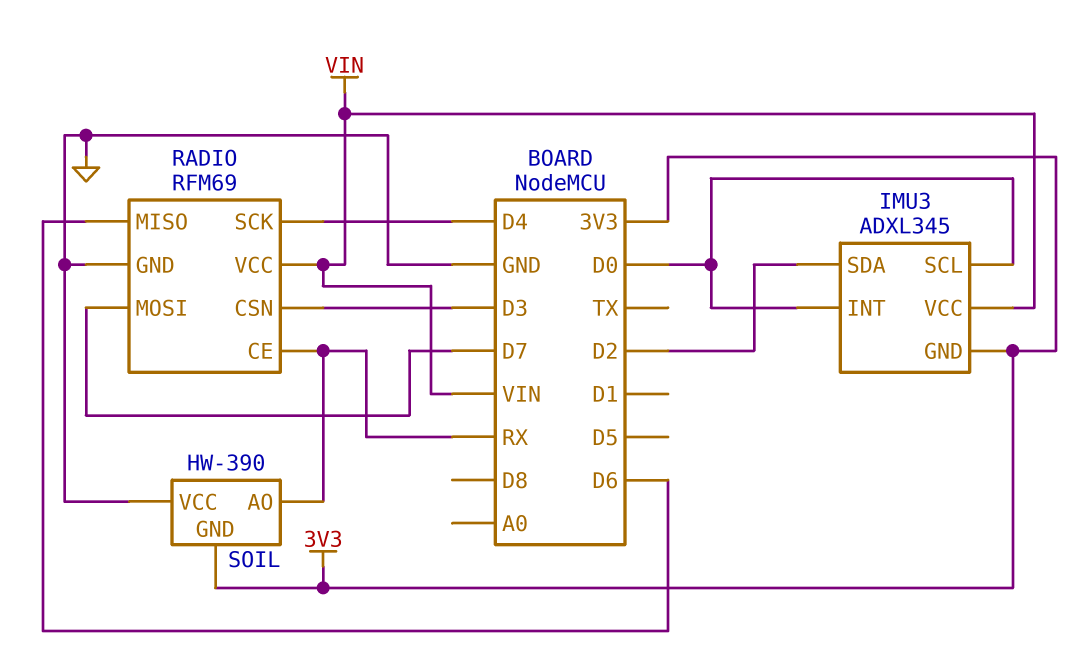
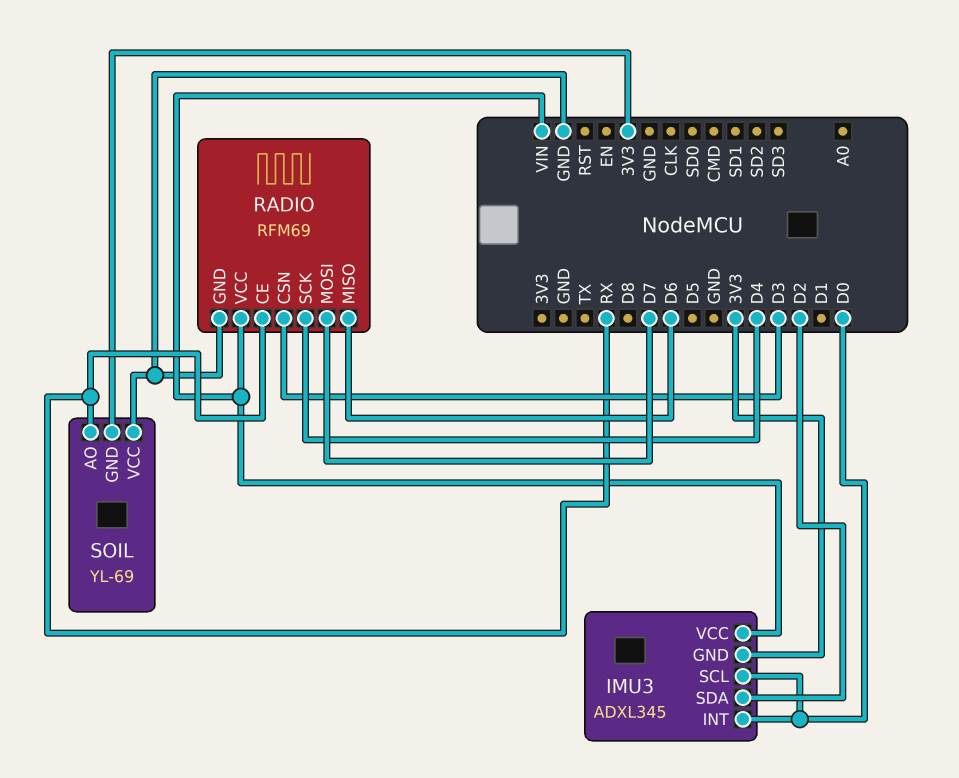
SOIL: HW-390 -> YL-69

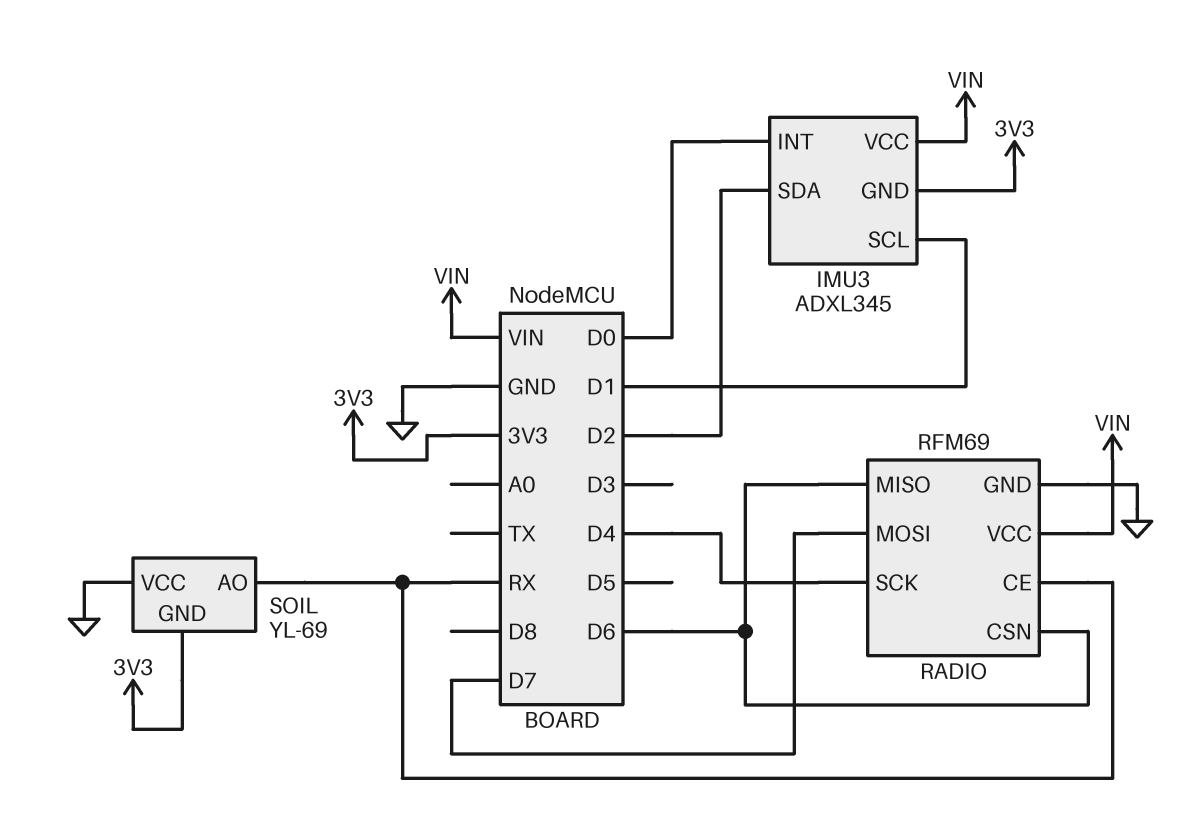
IMU3 pin SCL: D0 -> D1
RADIO pin CSN: D3 -> D6

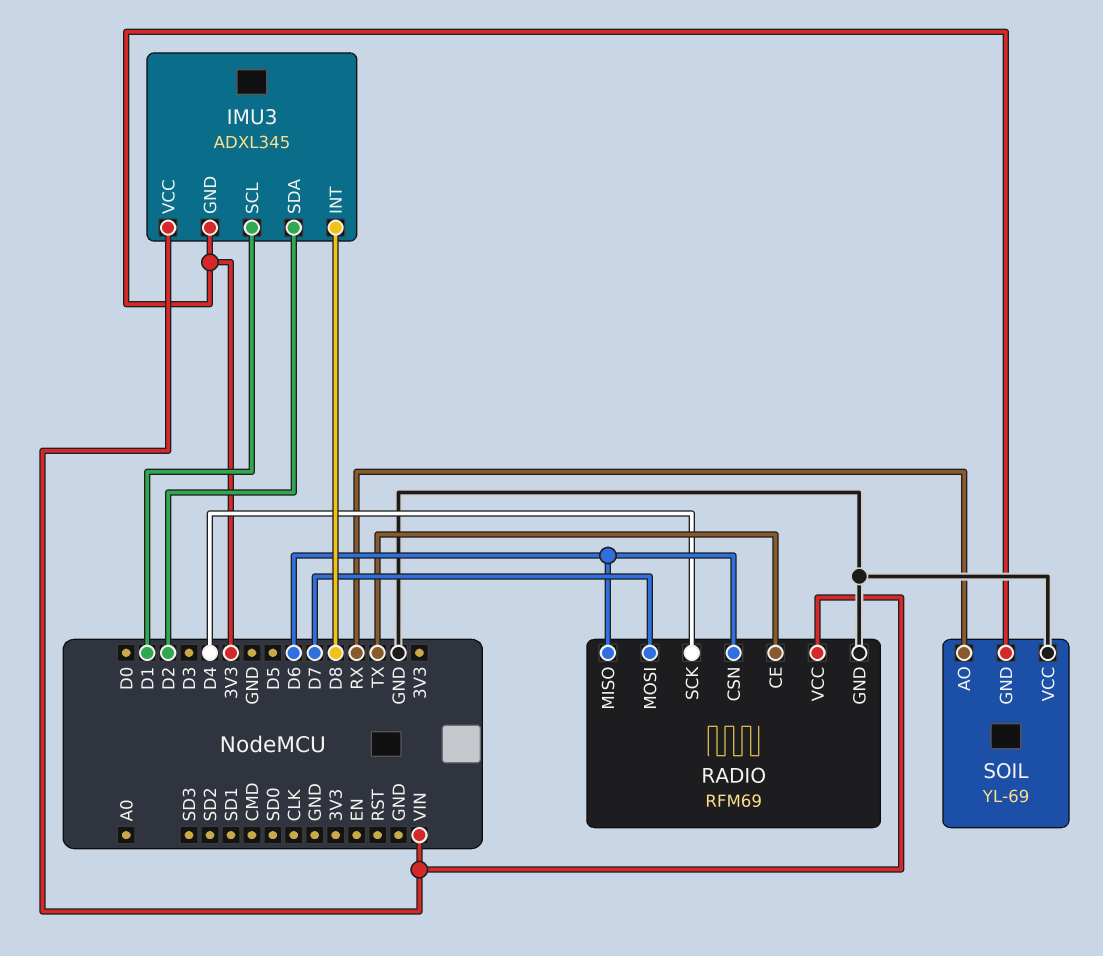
IMU3 pin INT: D0 -> D8
RADIO pin CE: RX -> TX

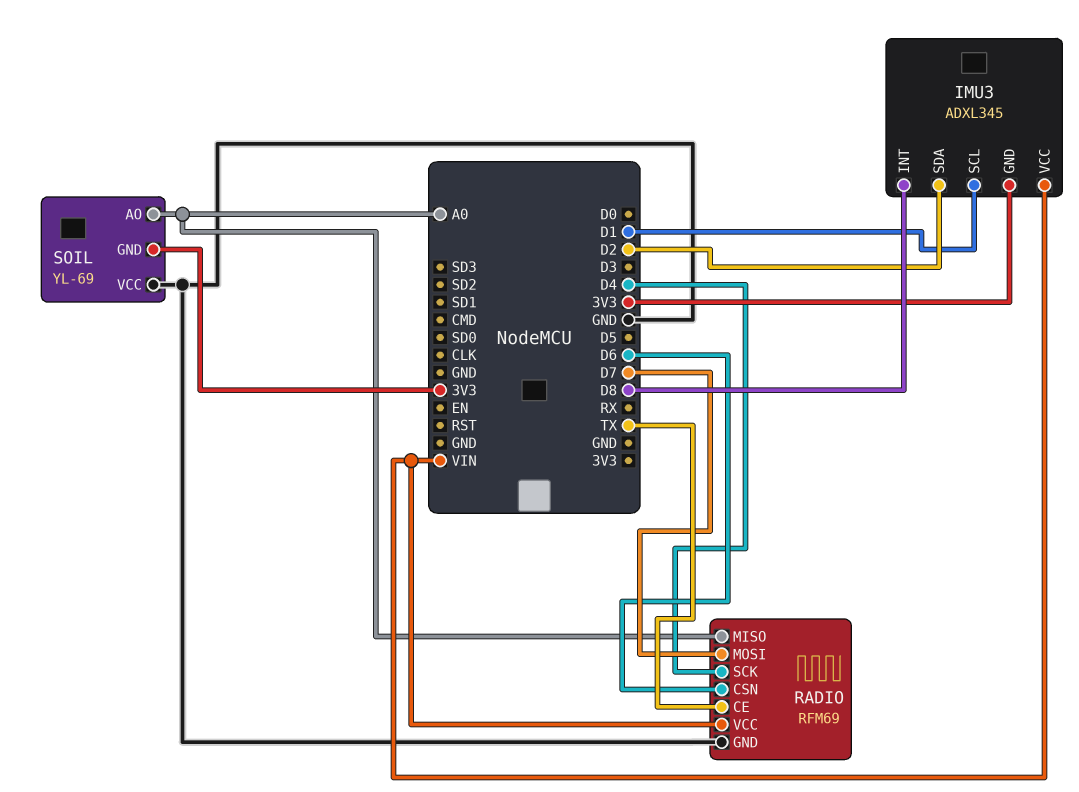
RADIO pin MISO: D6 -> A0
SOIL pin AO: RX -> A0

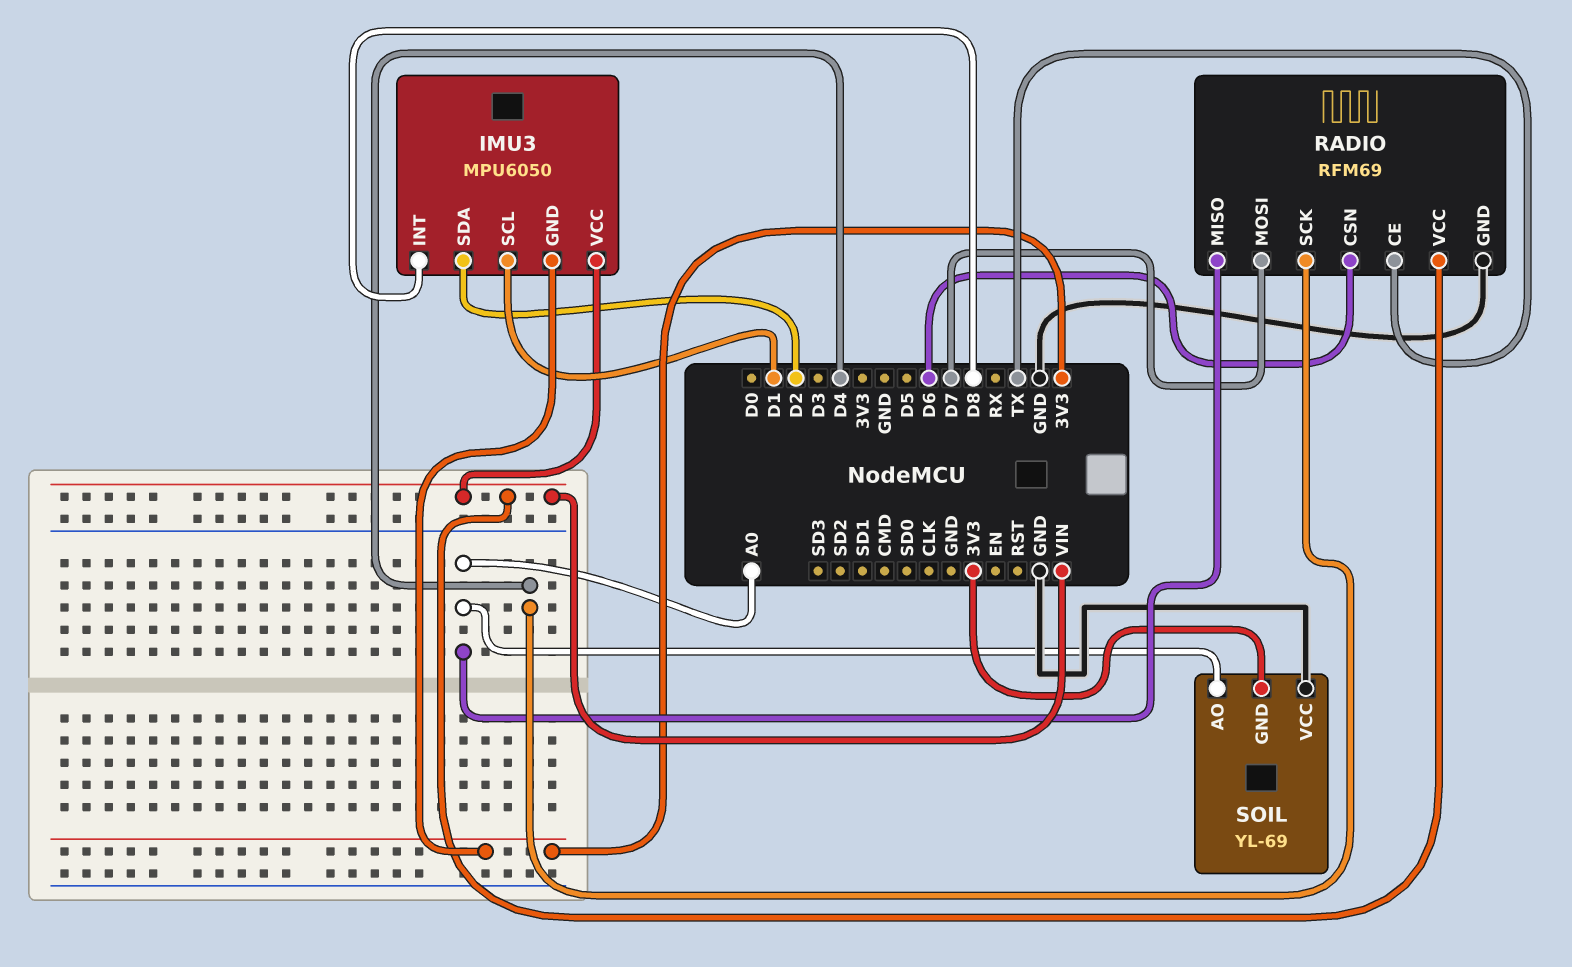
IMU3: ADXL345 -> MPU6050

